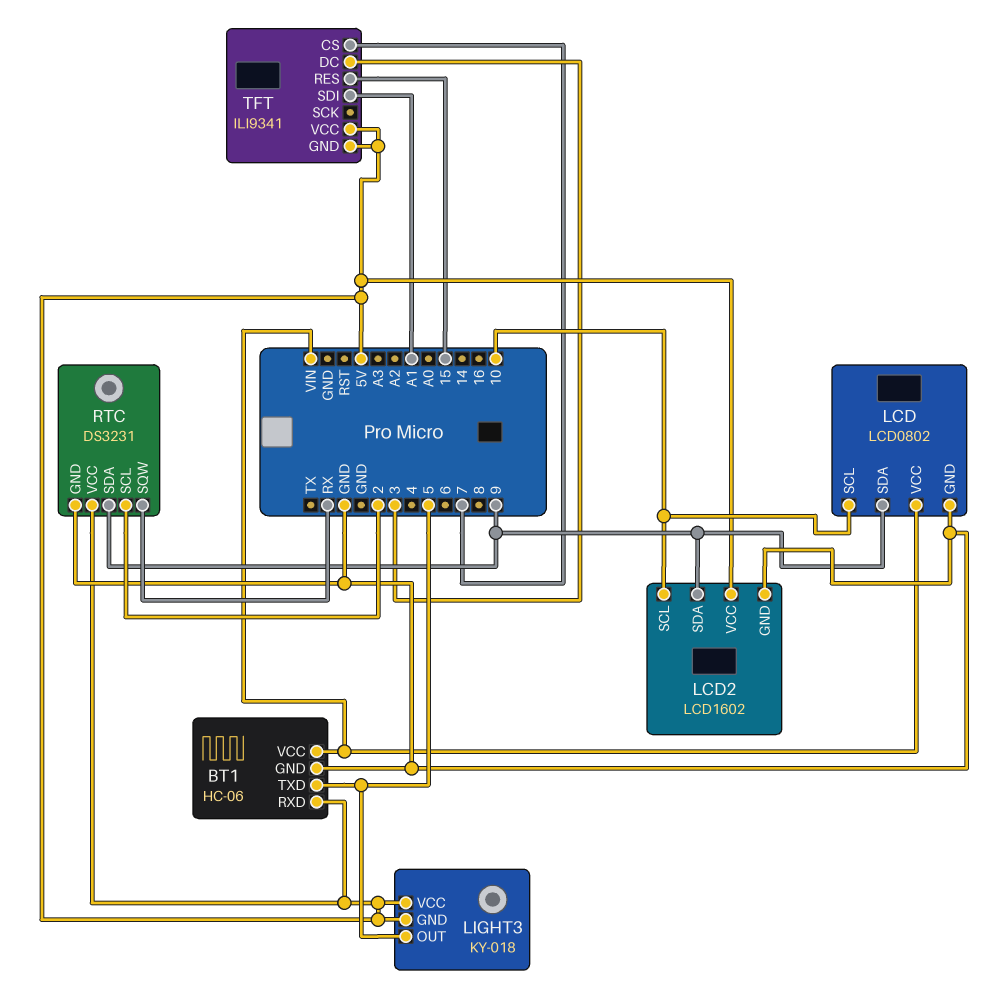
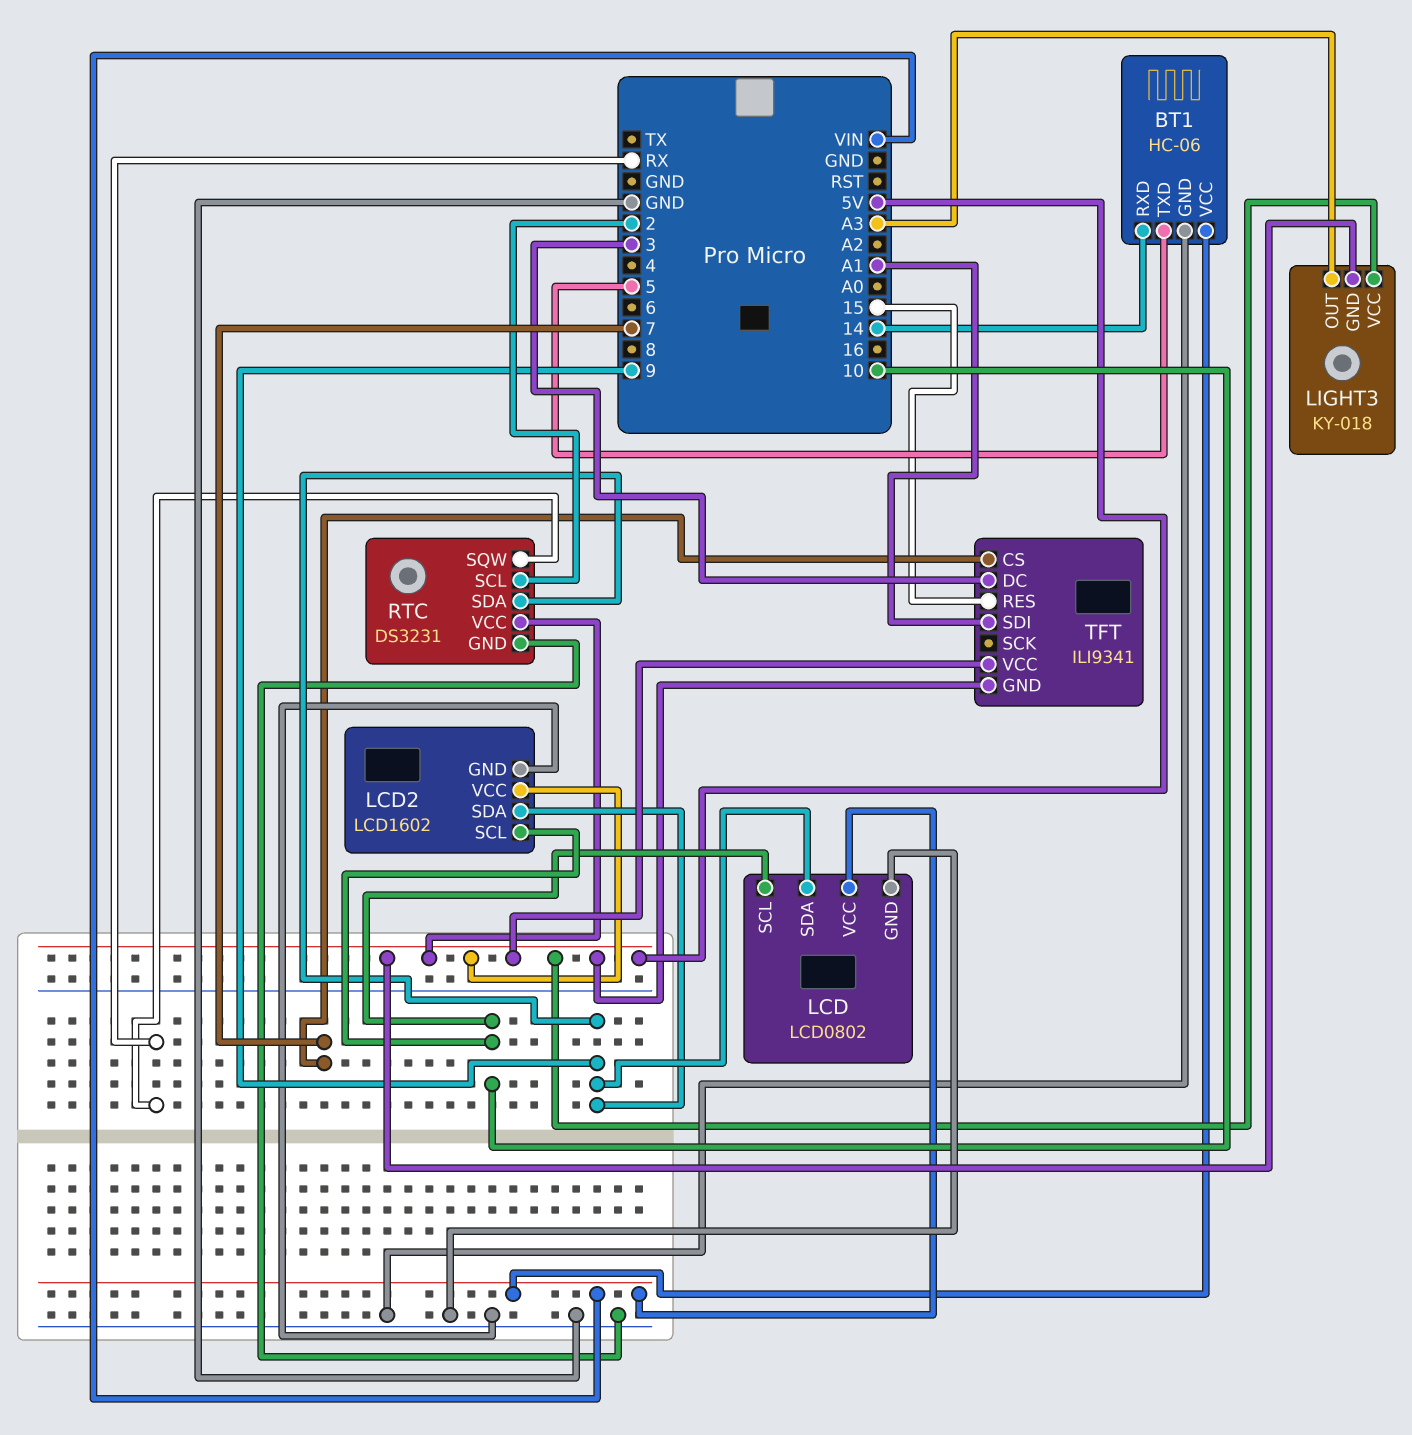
BT1 pin RXD: 5V -> 14
LIGHT3 pin OUT: 5 -> A3

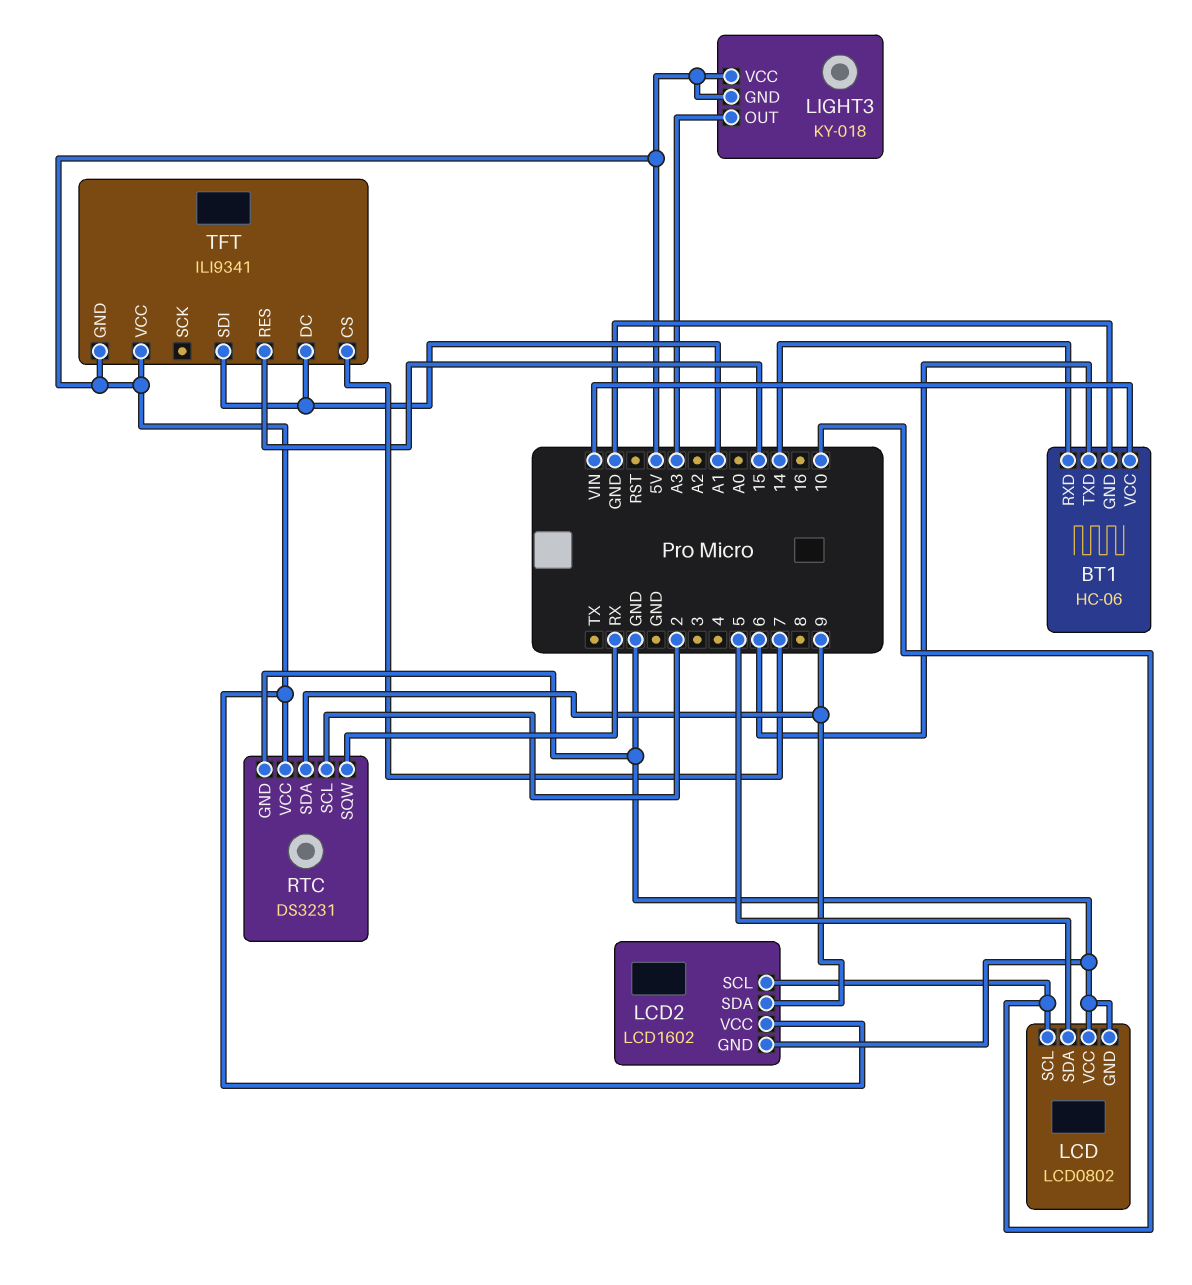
BT1 pin TXD: 5 -> 6
LCD pin SDA: 9 -> 5
LCD pin VCC: VIN -> GND
TFT pin DC: 3 -> A1

